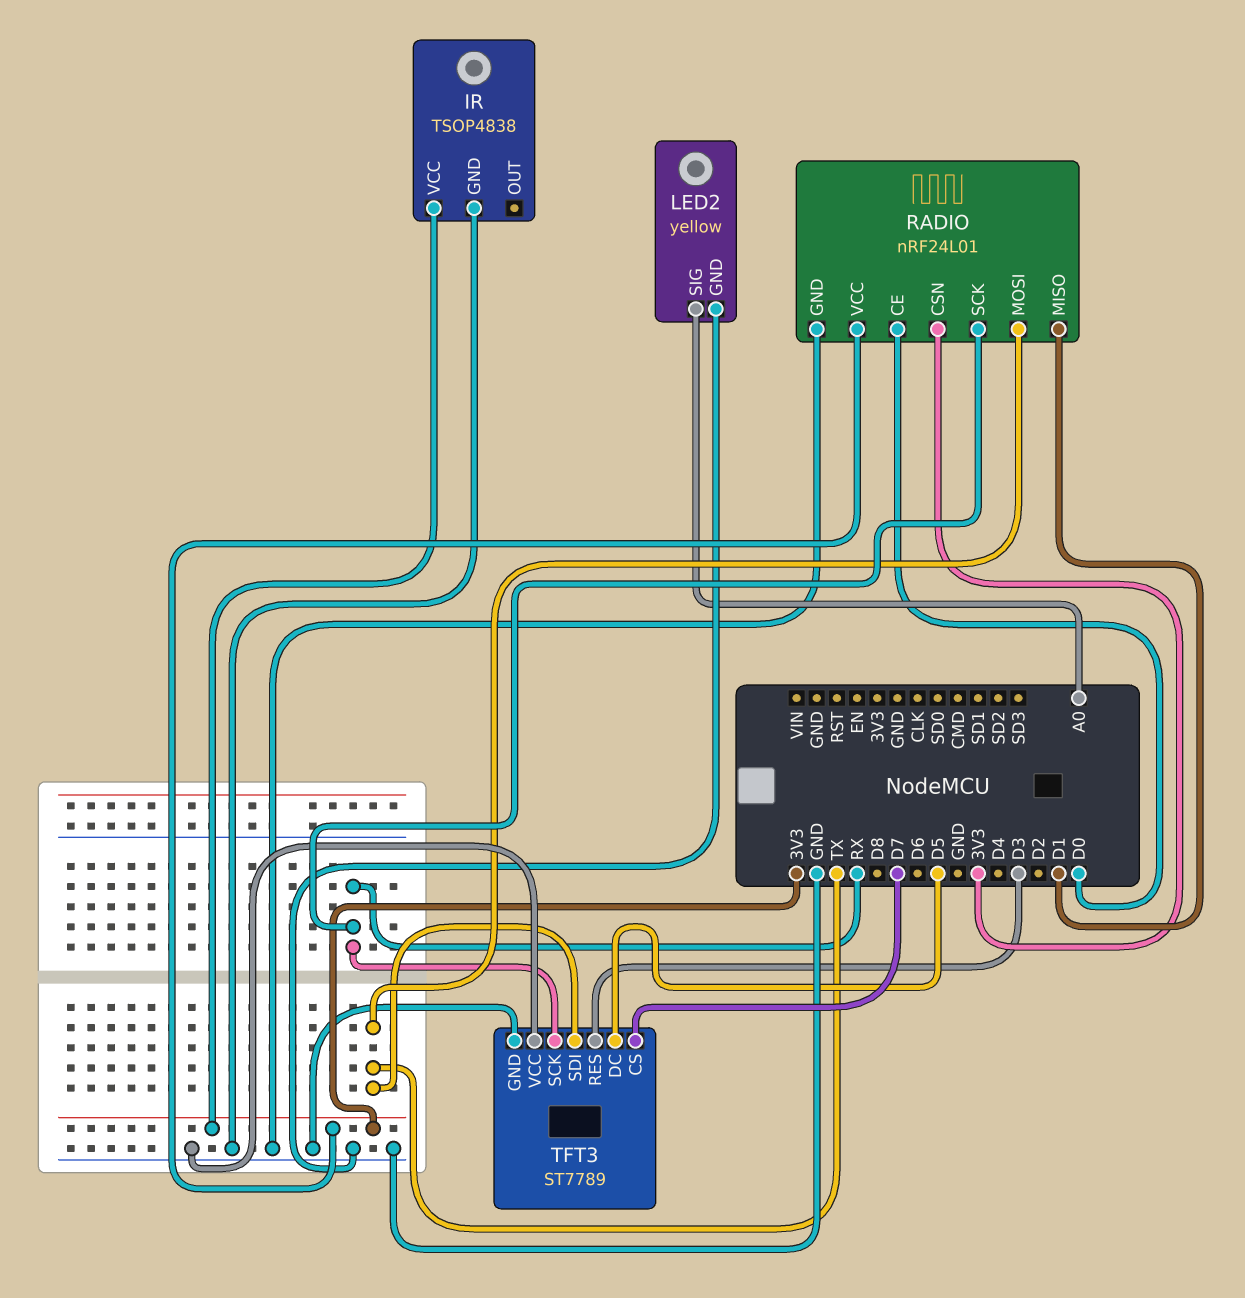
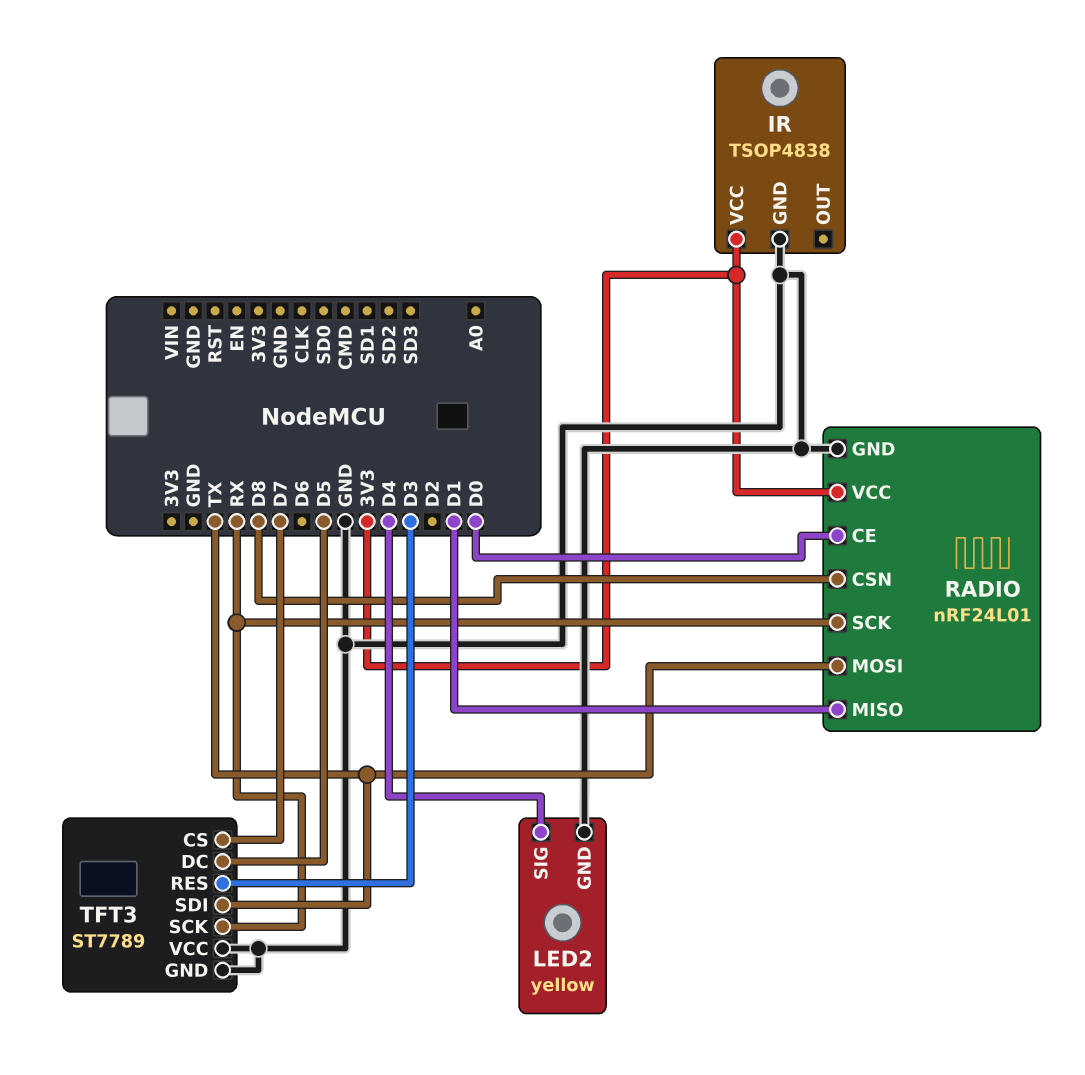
LED2 pin SIG: A0 -> D4
RADIO pin CSN: 3V3 -> D8

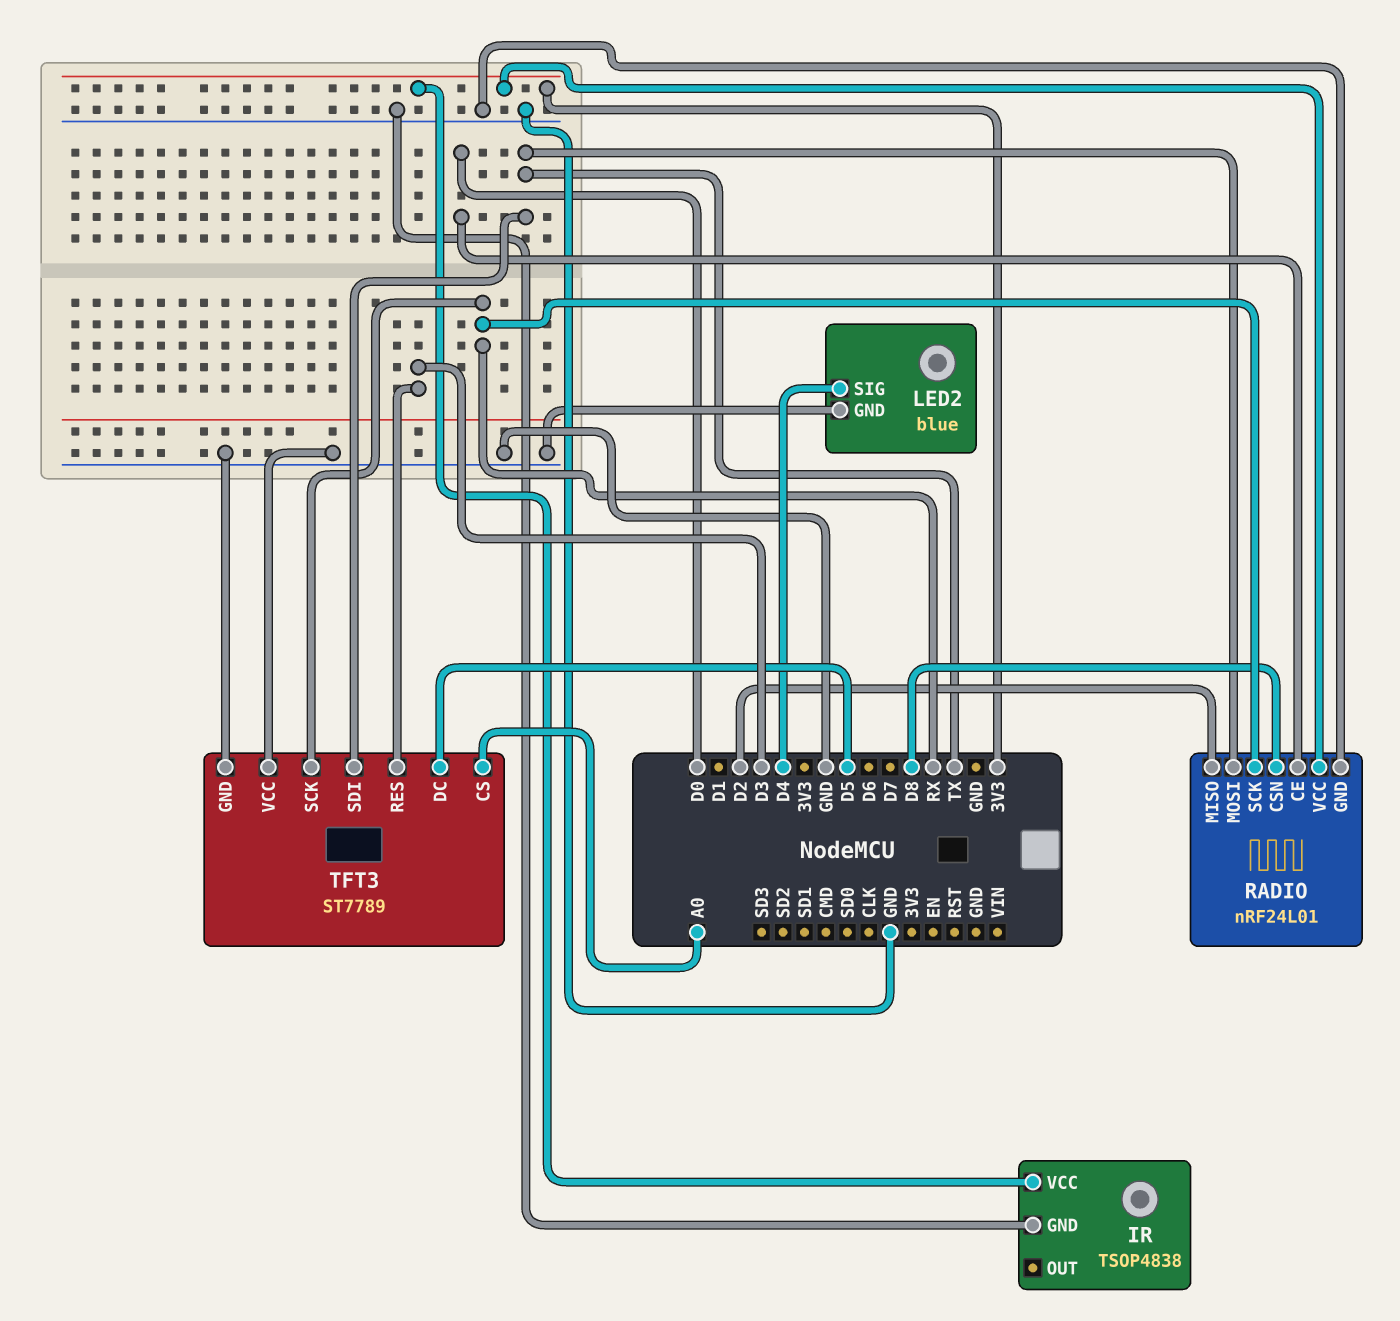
LED2: yellow -> blue
RADIO pin MISO: D1 -> D2
TFT3 pin CS: D7 -> A0

